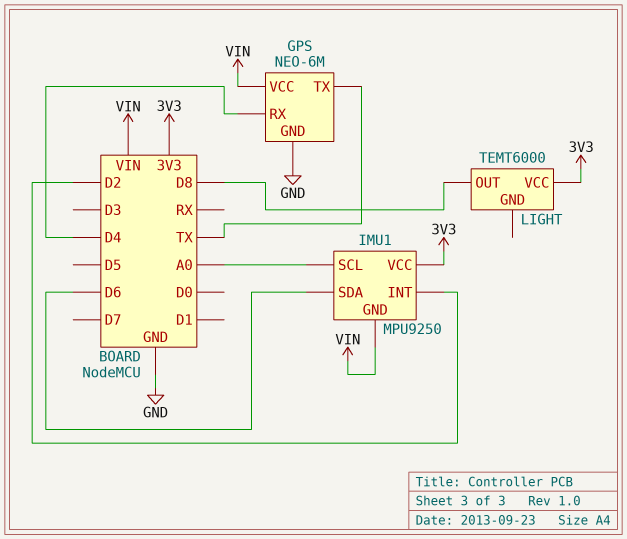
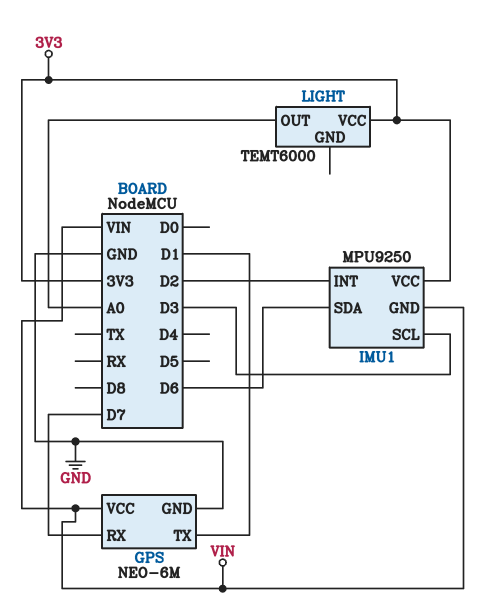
GPS pin RX: D4 -> D7
GPS pin TX: TX -> D1
IMU1 pin SCL: A0 -> D3
LIGHT pin OUT: D8 -> A0

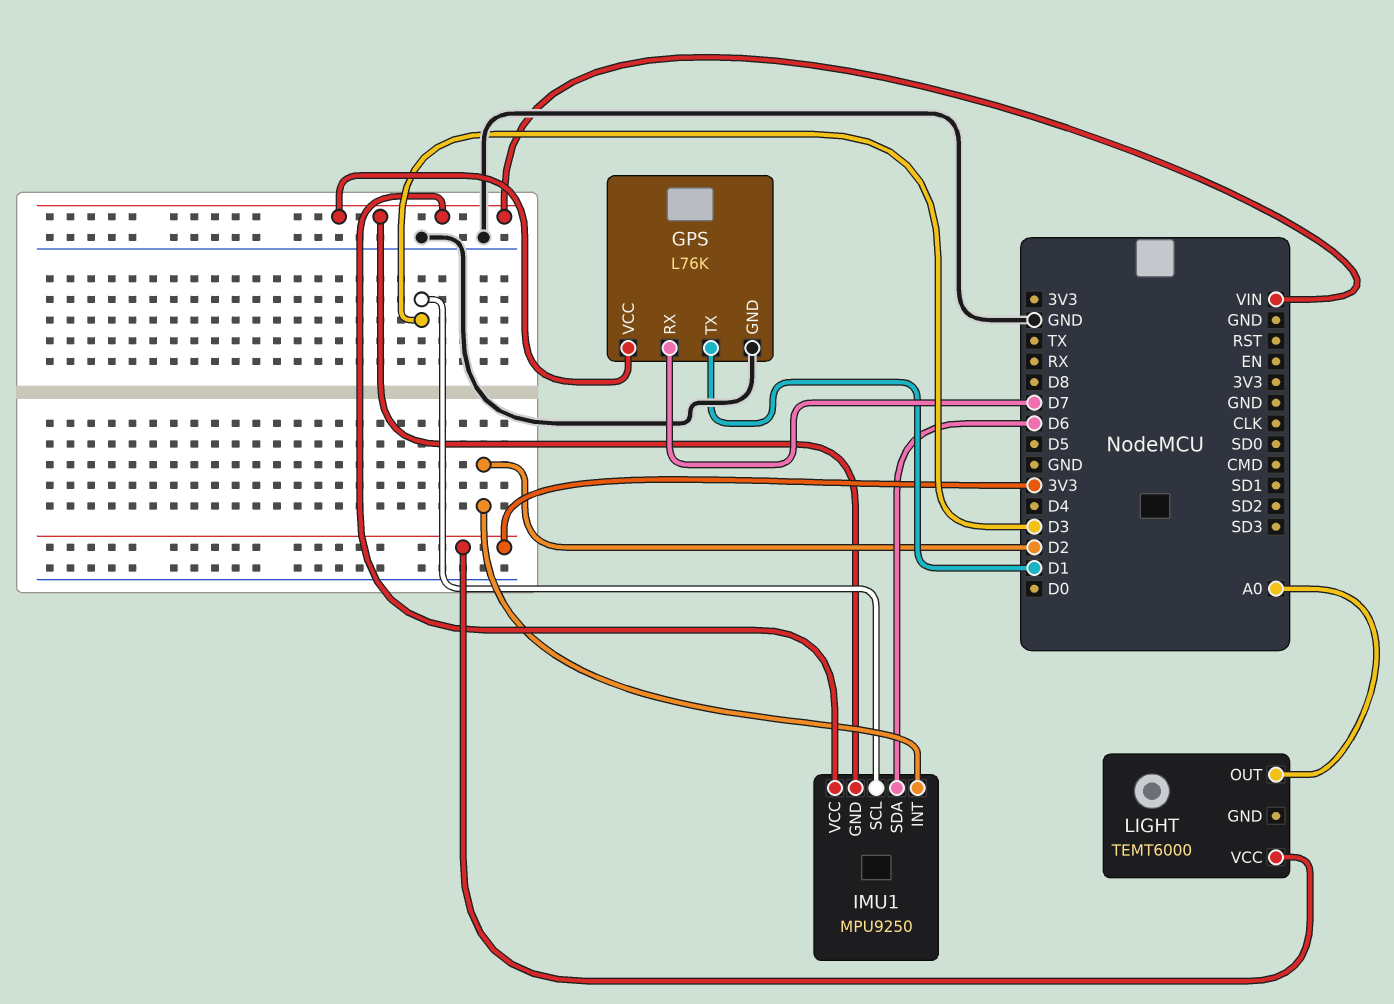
GPS: NEO-6M -> L76K
IMU1 pin VCC: 3V3 -> VIN

